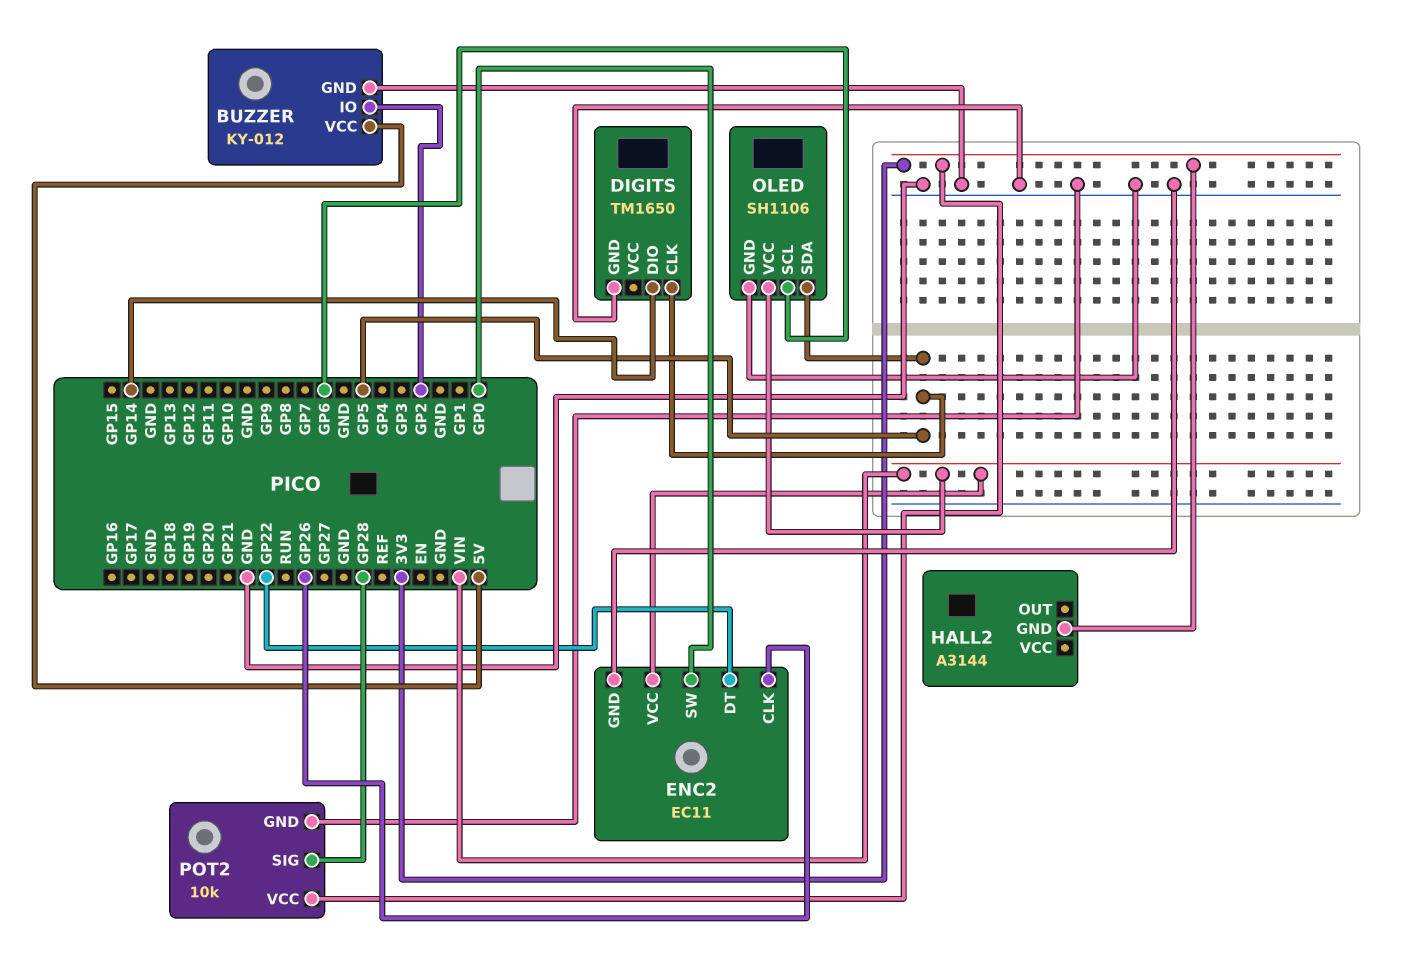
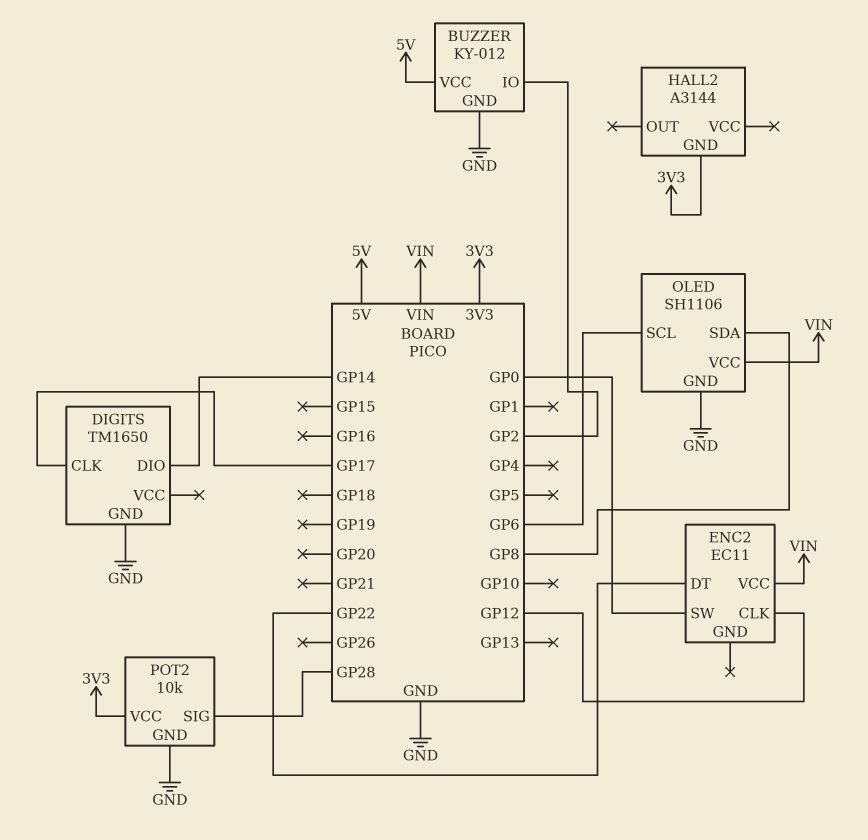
DIGITS pin CLK: GP5 -> GP17
ENC2 pin CLK: GP26 -> GP12
ENC2 pin GND: GND -> none
OLED pin SDA: GP5 -> GP8

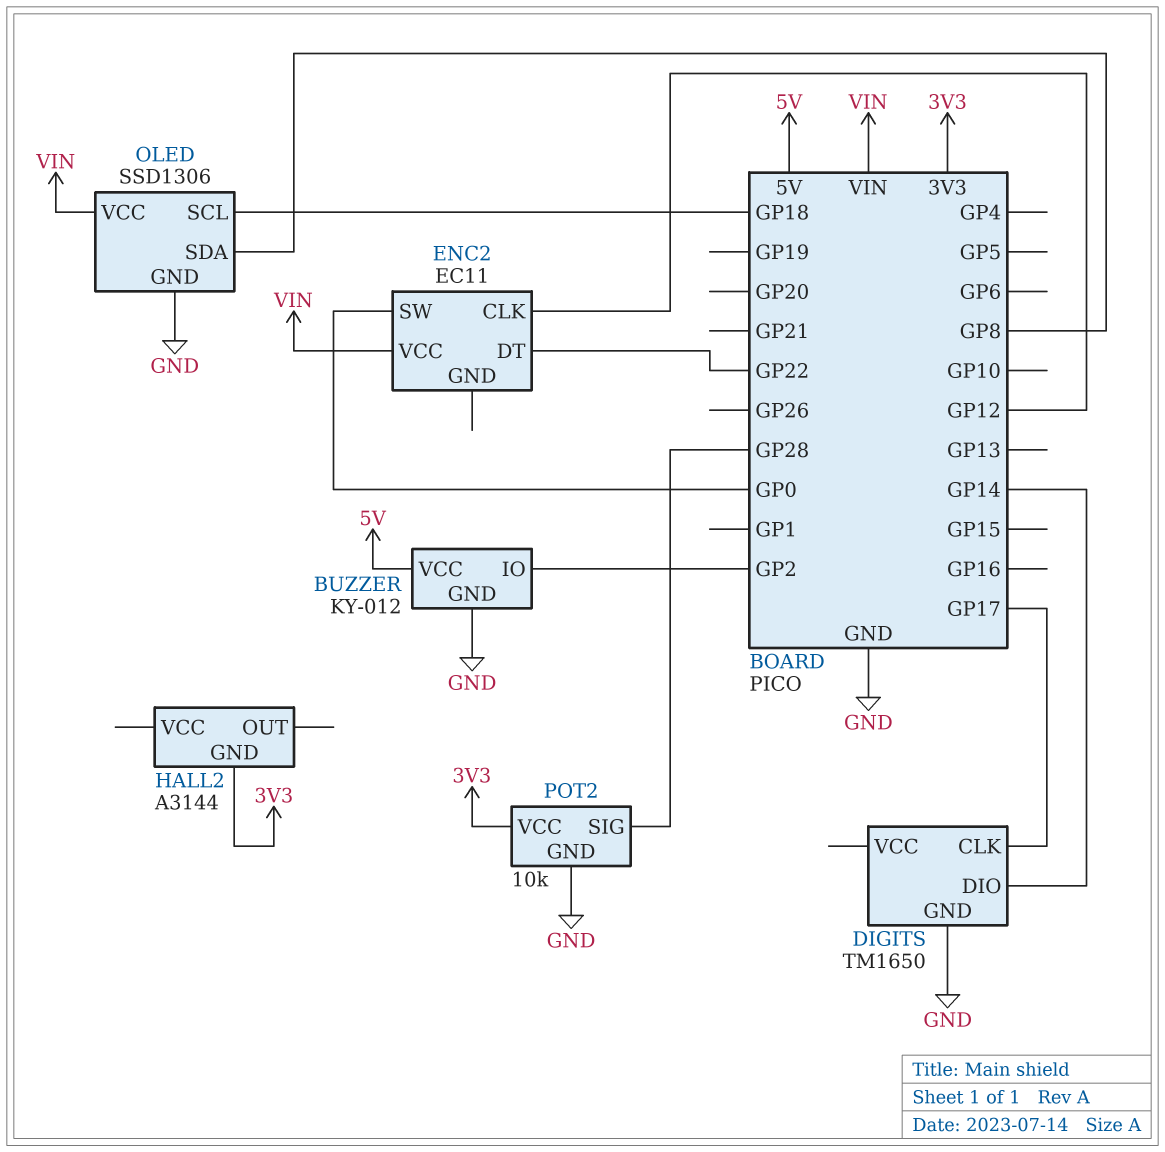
OLED: SH1106 -> SSD1306
OLED pin SCL: GP6 -> GP18

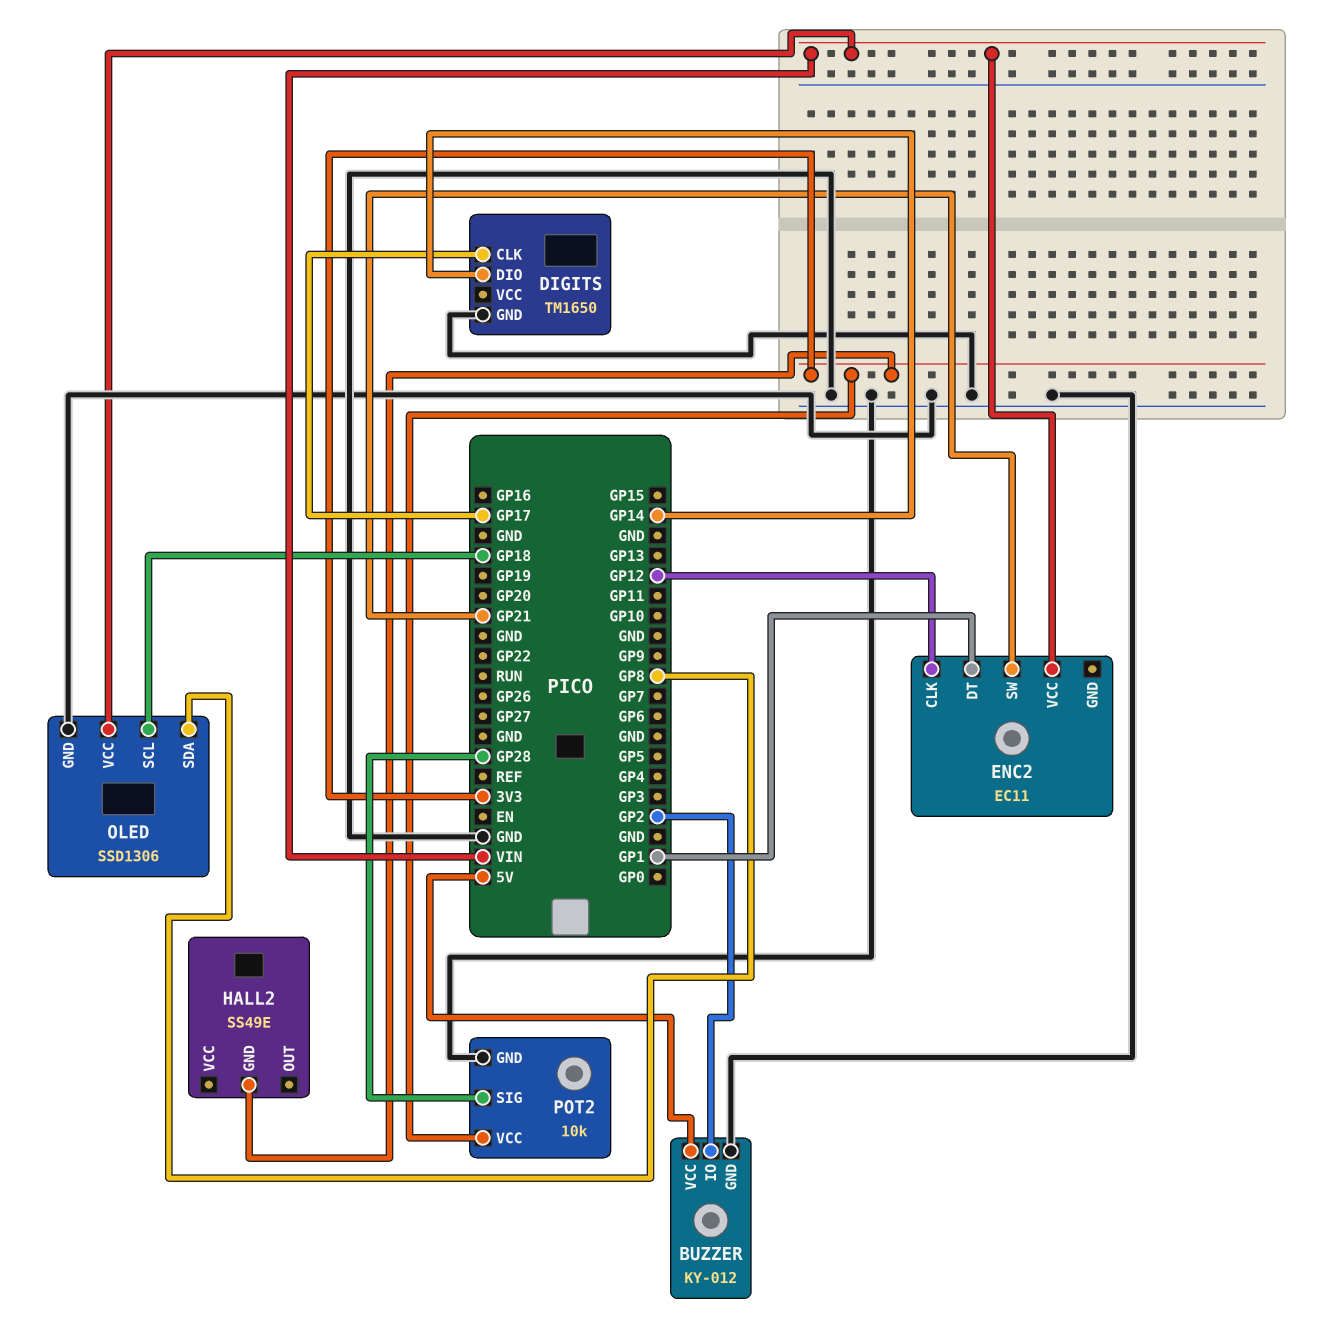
ENC2 pin DT: GP22 -> GP1
ENC2 pin SW: GP0 -> GP21
HALL2: A3144 -> SS49E

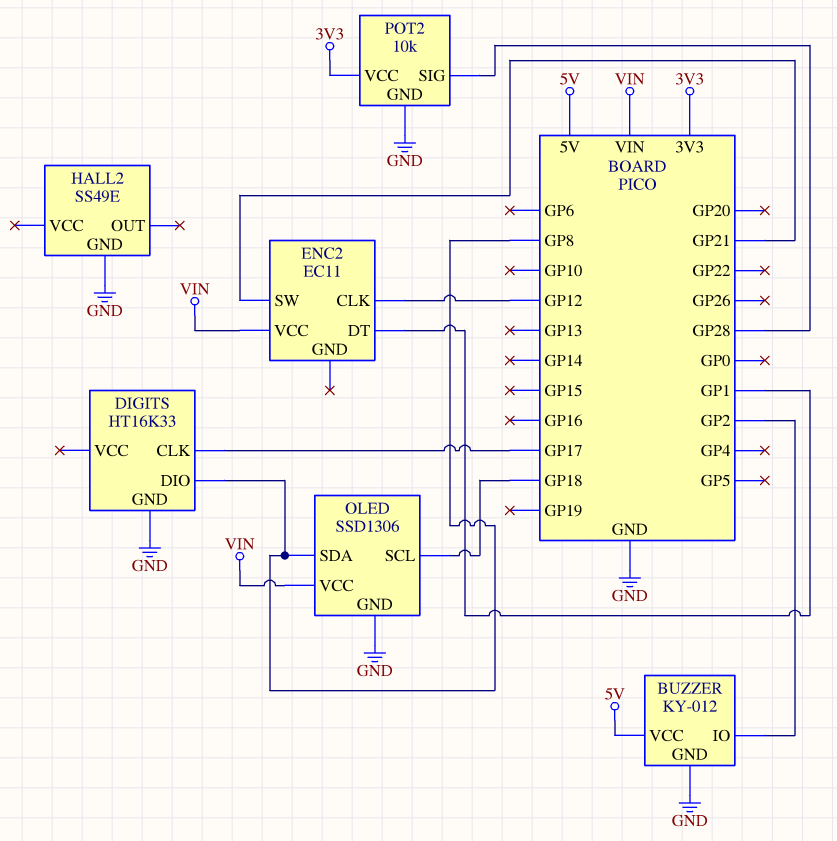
DIGITS: TM1650 -> HT16K33
DIGITS pin DIO: GP14 -> GP8
HALL2 pin GND: 3V3 -> GND

